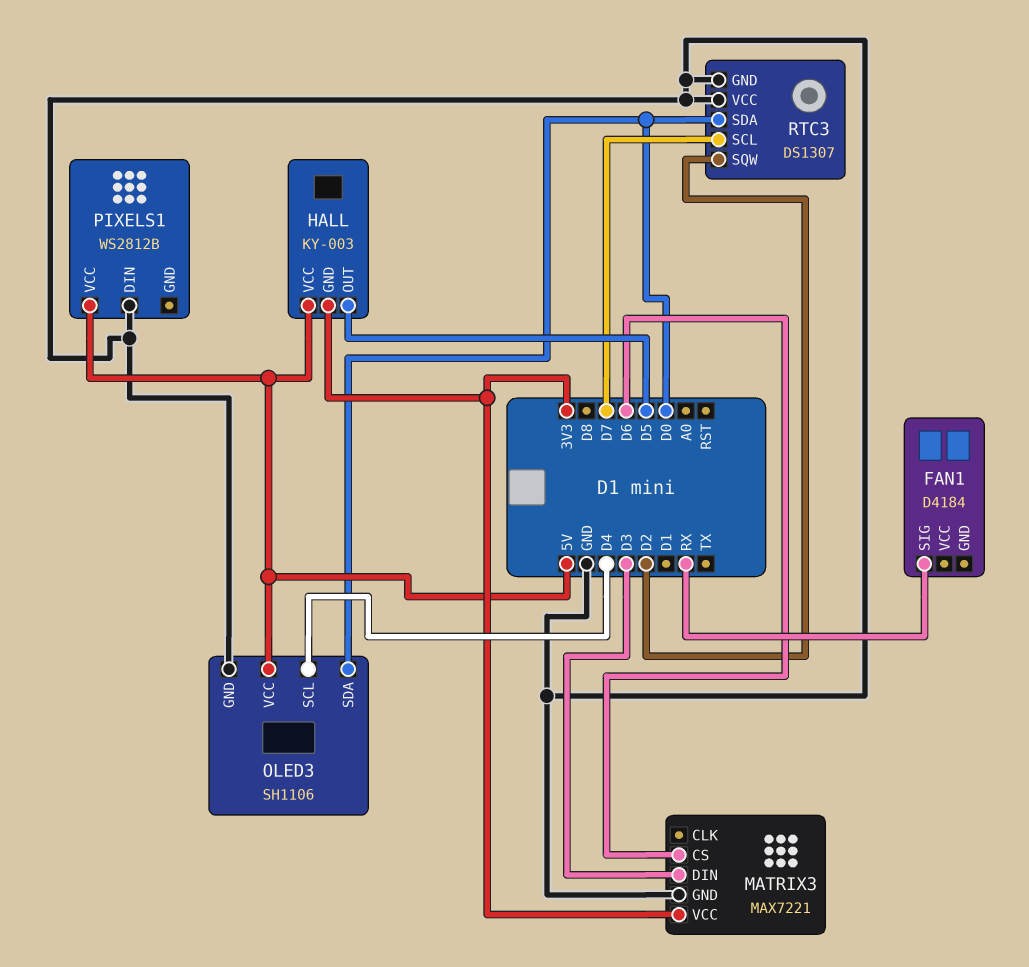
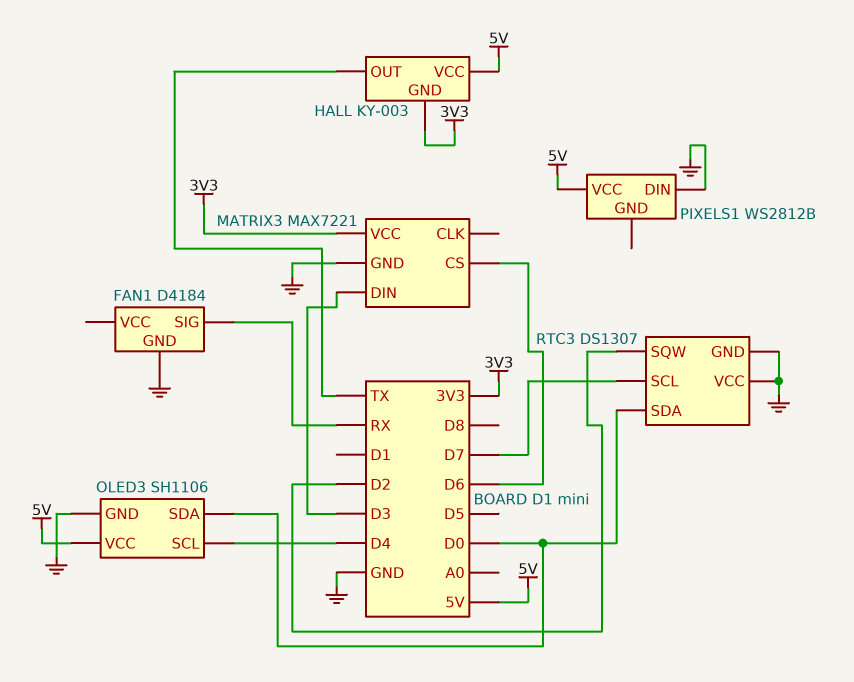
FAN1 pin GND: none -> GND
HALL pin OUT: D5 -> TX

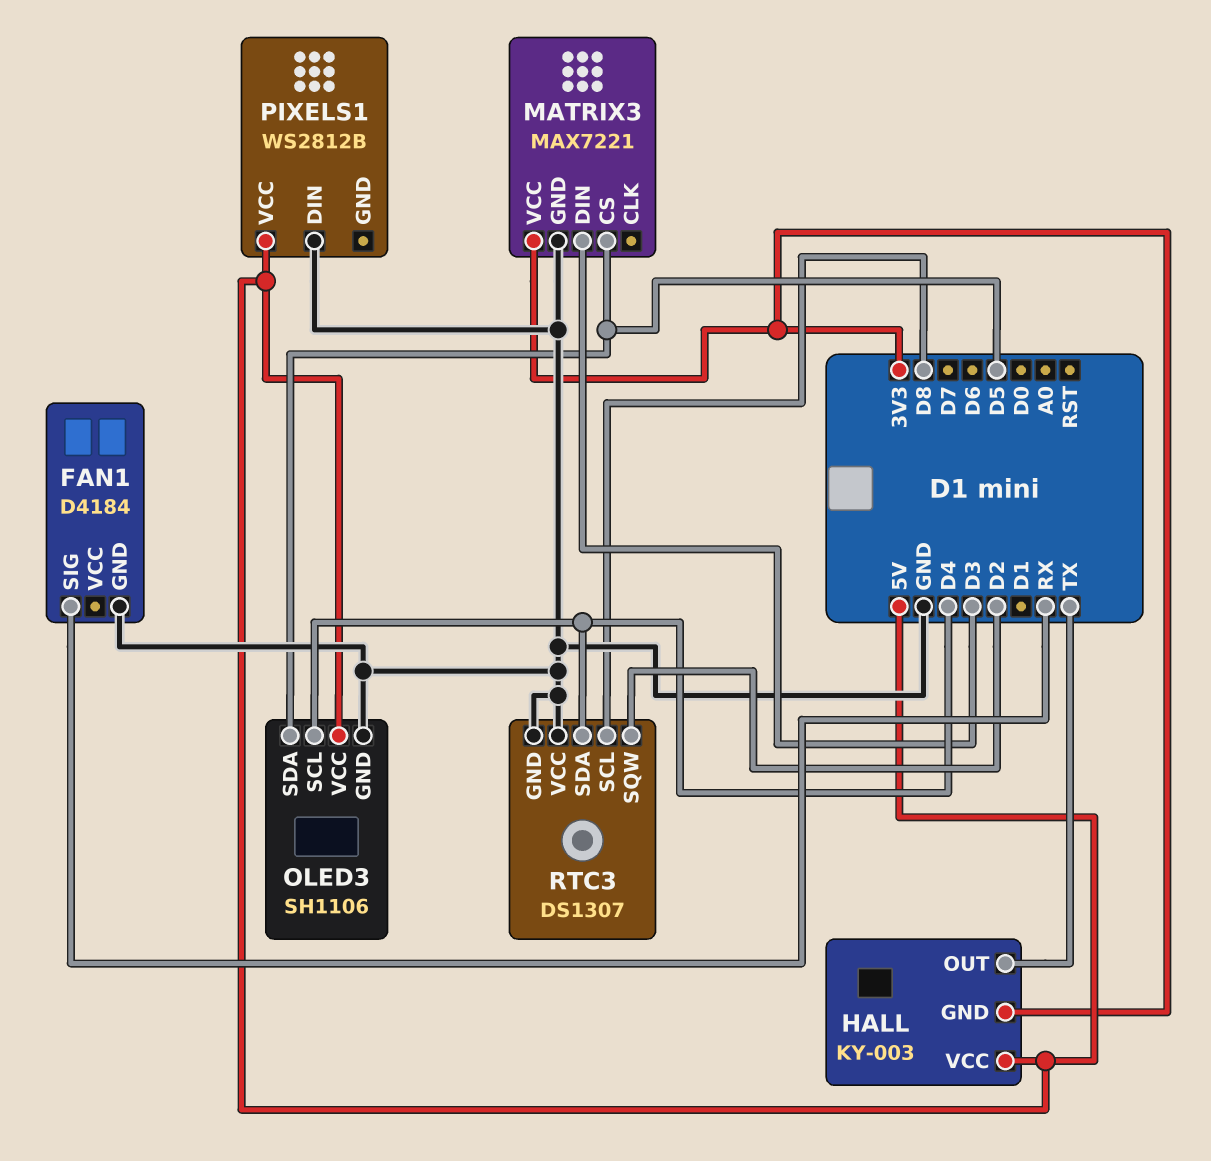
MATRIX3 pin CS: D6 -> D5
OLED3 pin SDA: D0 -> D5
RTC3 pin SCL: D7 -> D8
RTC3 pin SDA: D0 -> D4

